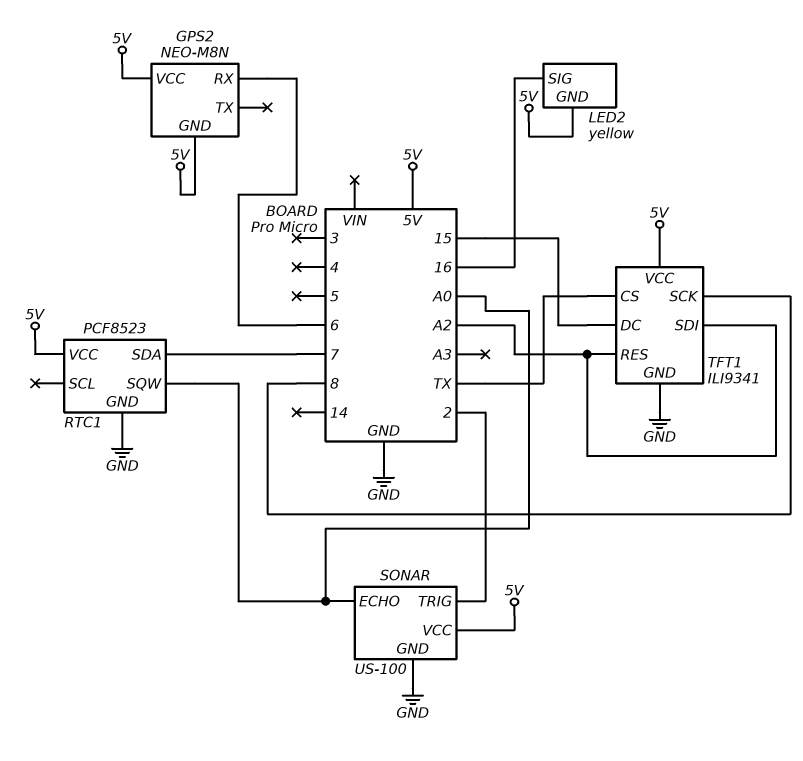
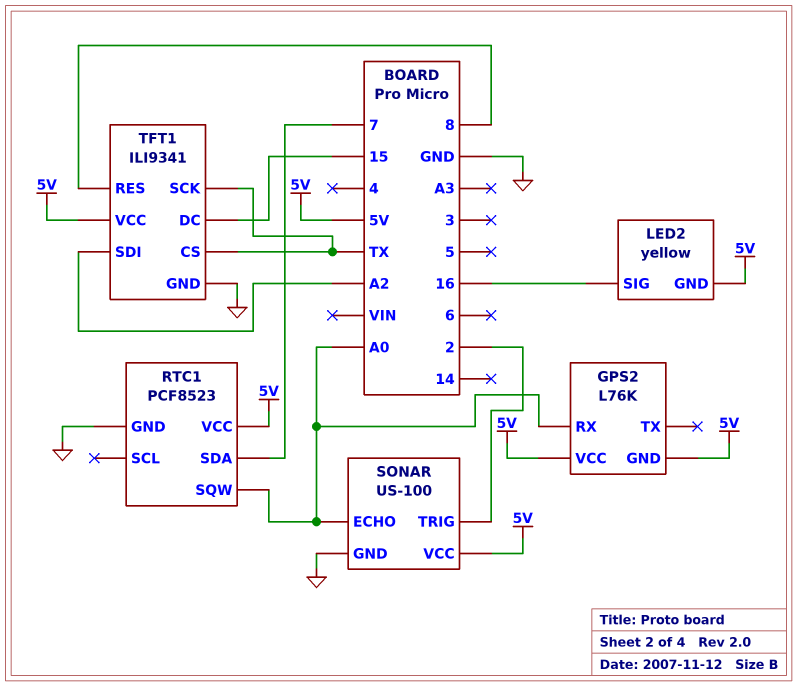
GPS2: NEO-M8N -> L76K
GPS2 pin RX: 6 -> A0
TFT1 pin RES: A2 -> 8
TFT1 pin SCK: 8 -> TX

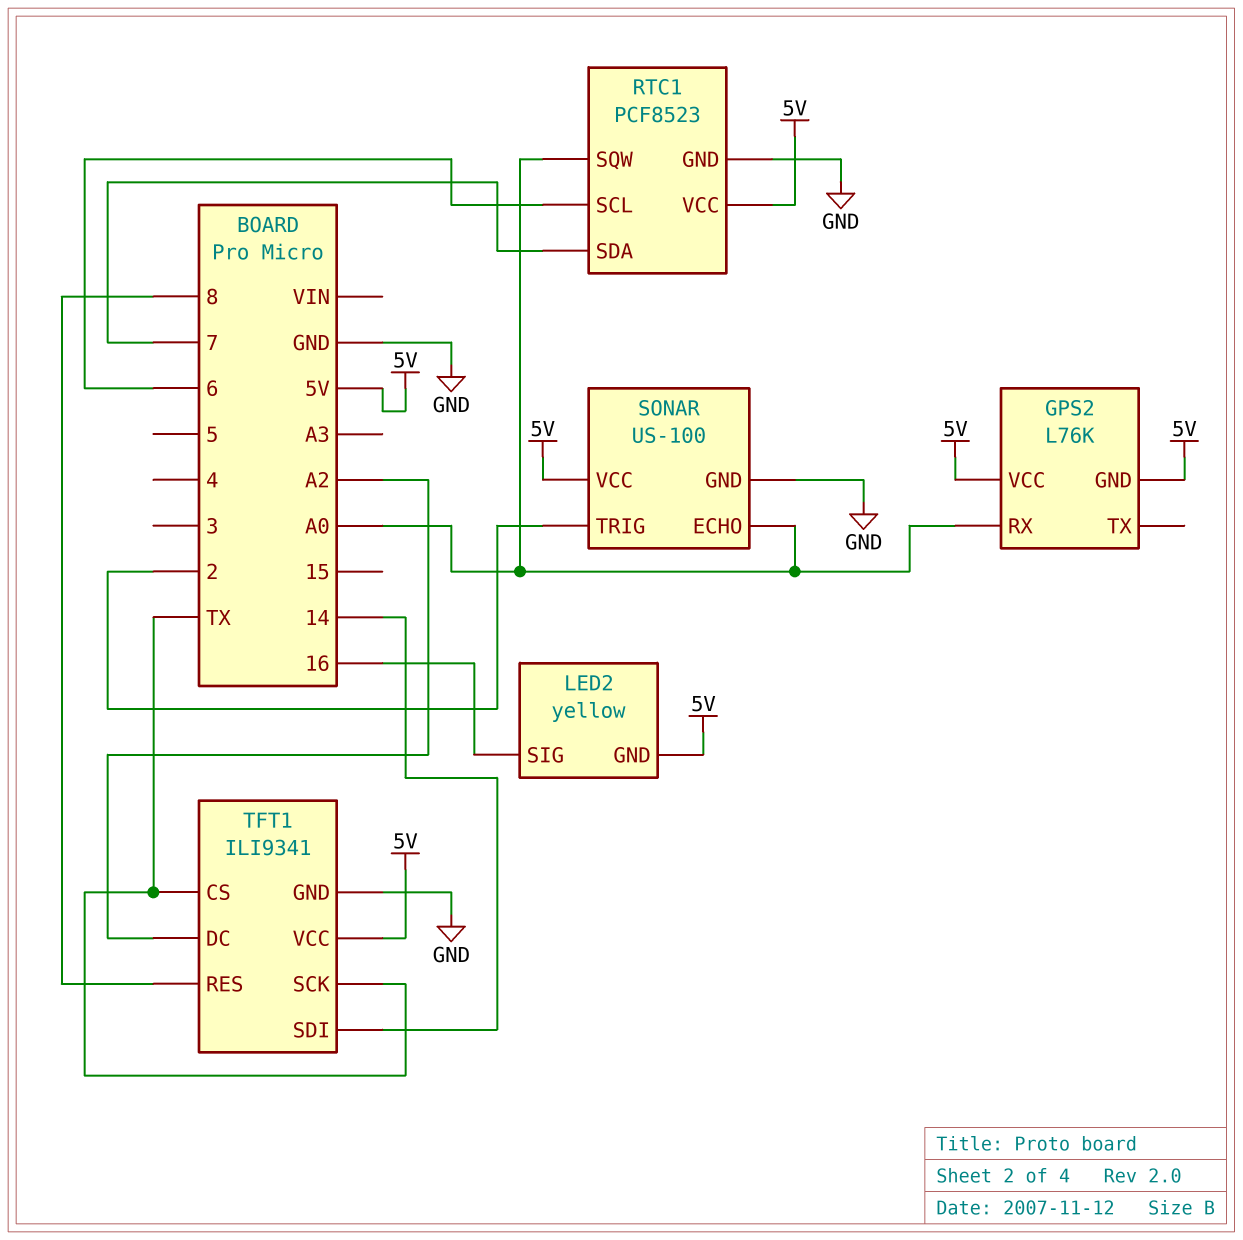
RTC1 pin SCL: none -> 6
TFT1 pin DC: 15 -> A2
TFT1 pin SDI: A2 -> 14

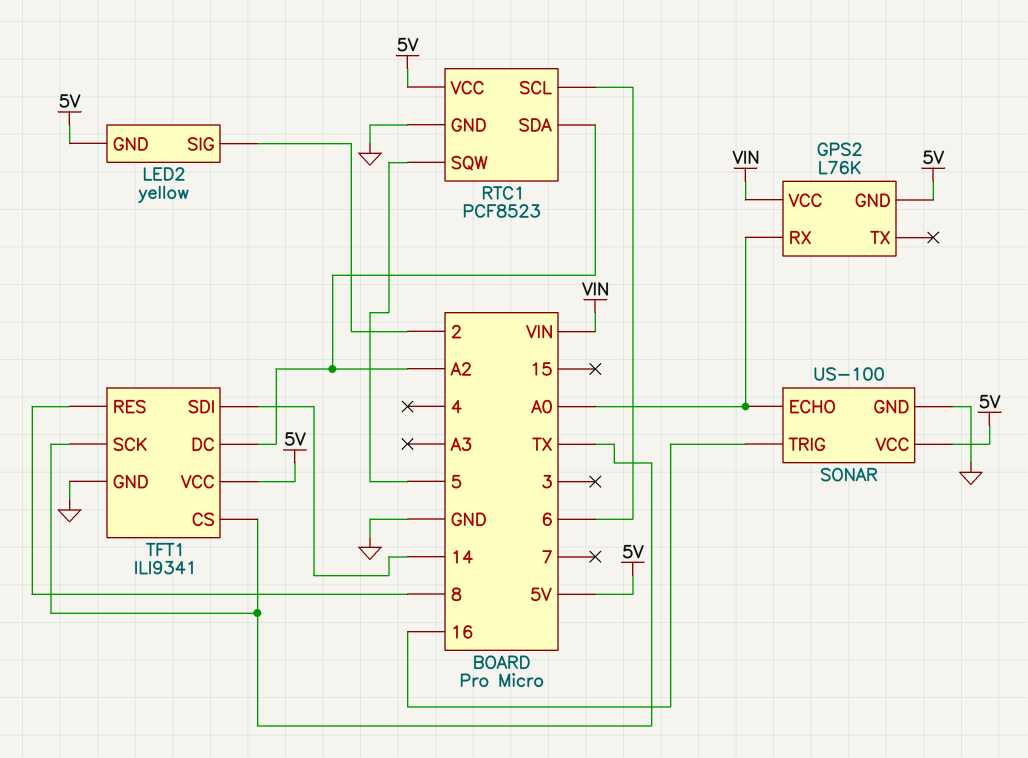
GPS2 pin VCC: 5V -> VIN
LED2 pin SIG: 16 -> 2
RTC1 pin SDA: 7 -> A2
RTC1 pin SQW: A0 -> 5
SONAR pin TRIG: 2 -> 16

